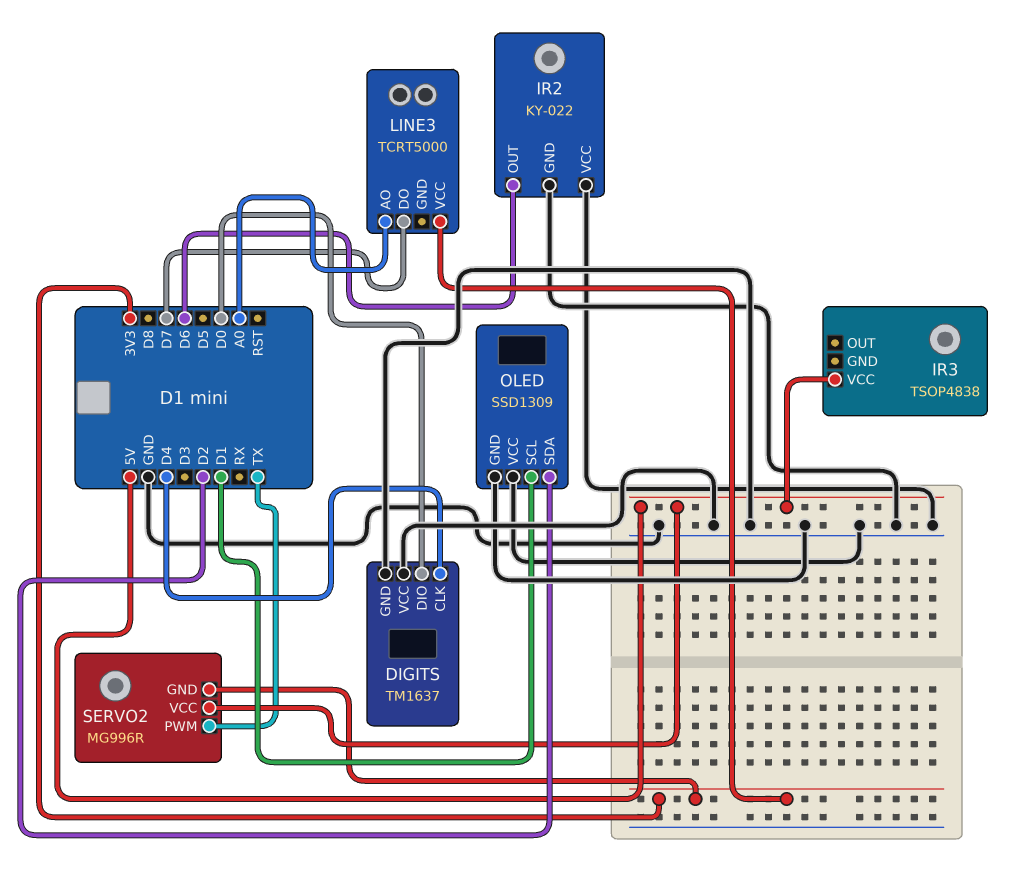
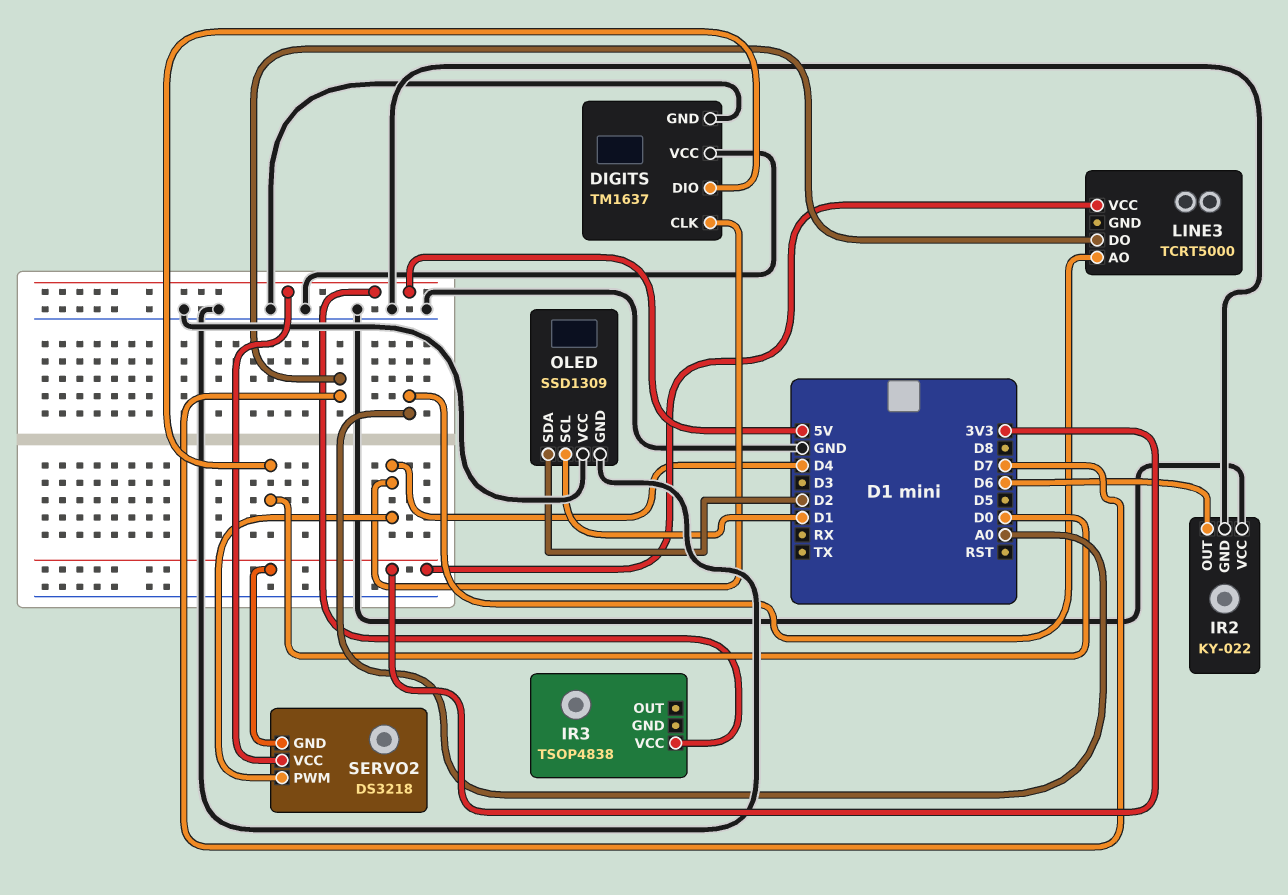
SERVO2: MG996R -> DS3218
SERVO2 pin PWM: TX -> D4

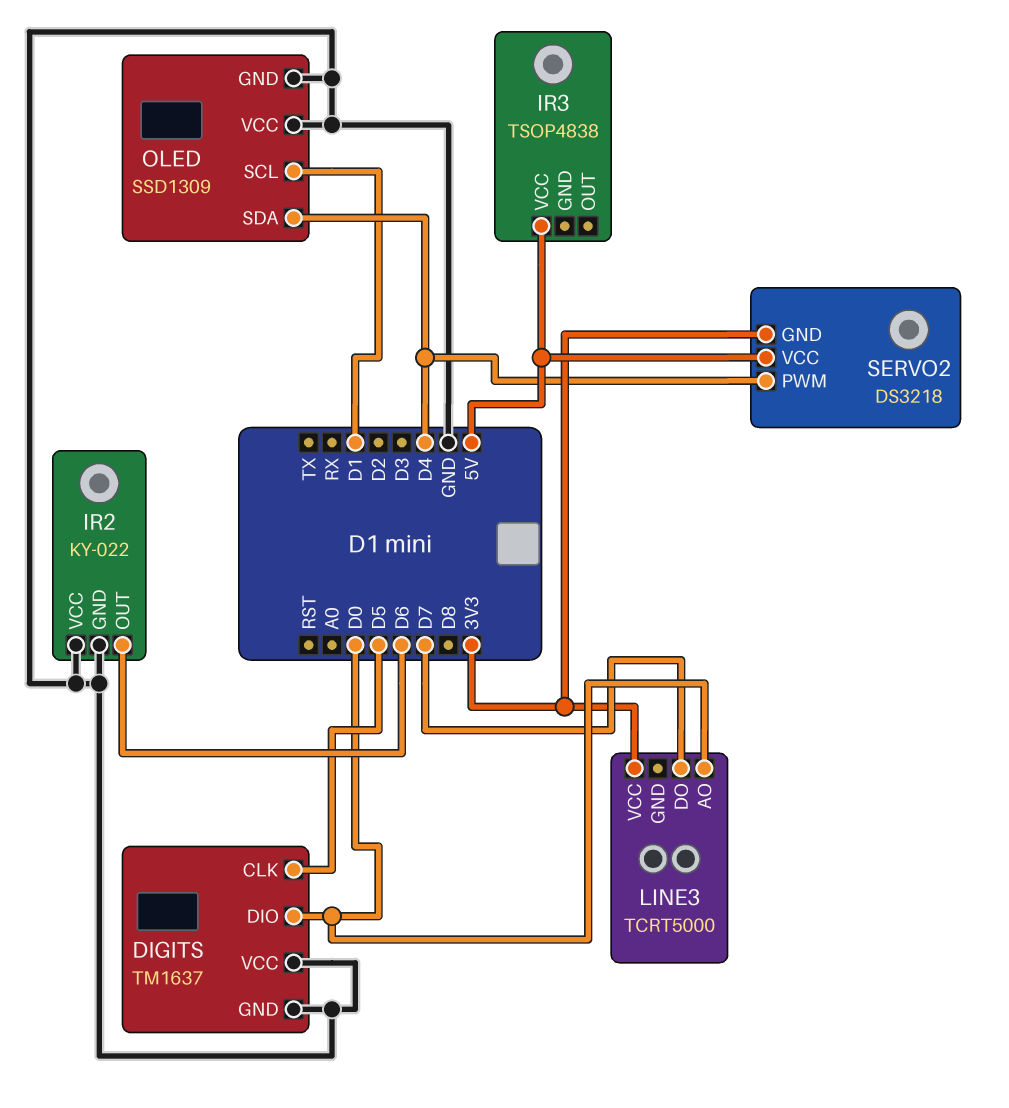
DIGITS pin CLK: D4 -> D5
LINE3 pin AO: A0 -> D0
OLED pin SDA: D2 -> D4

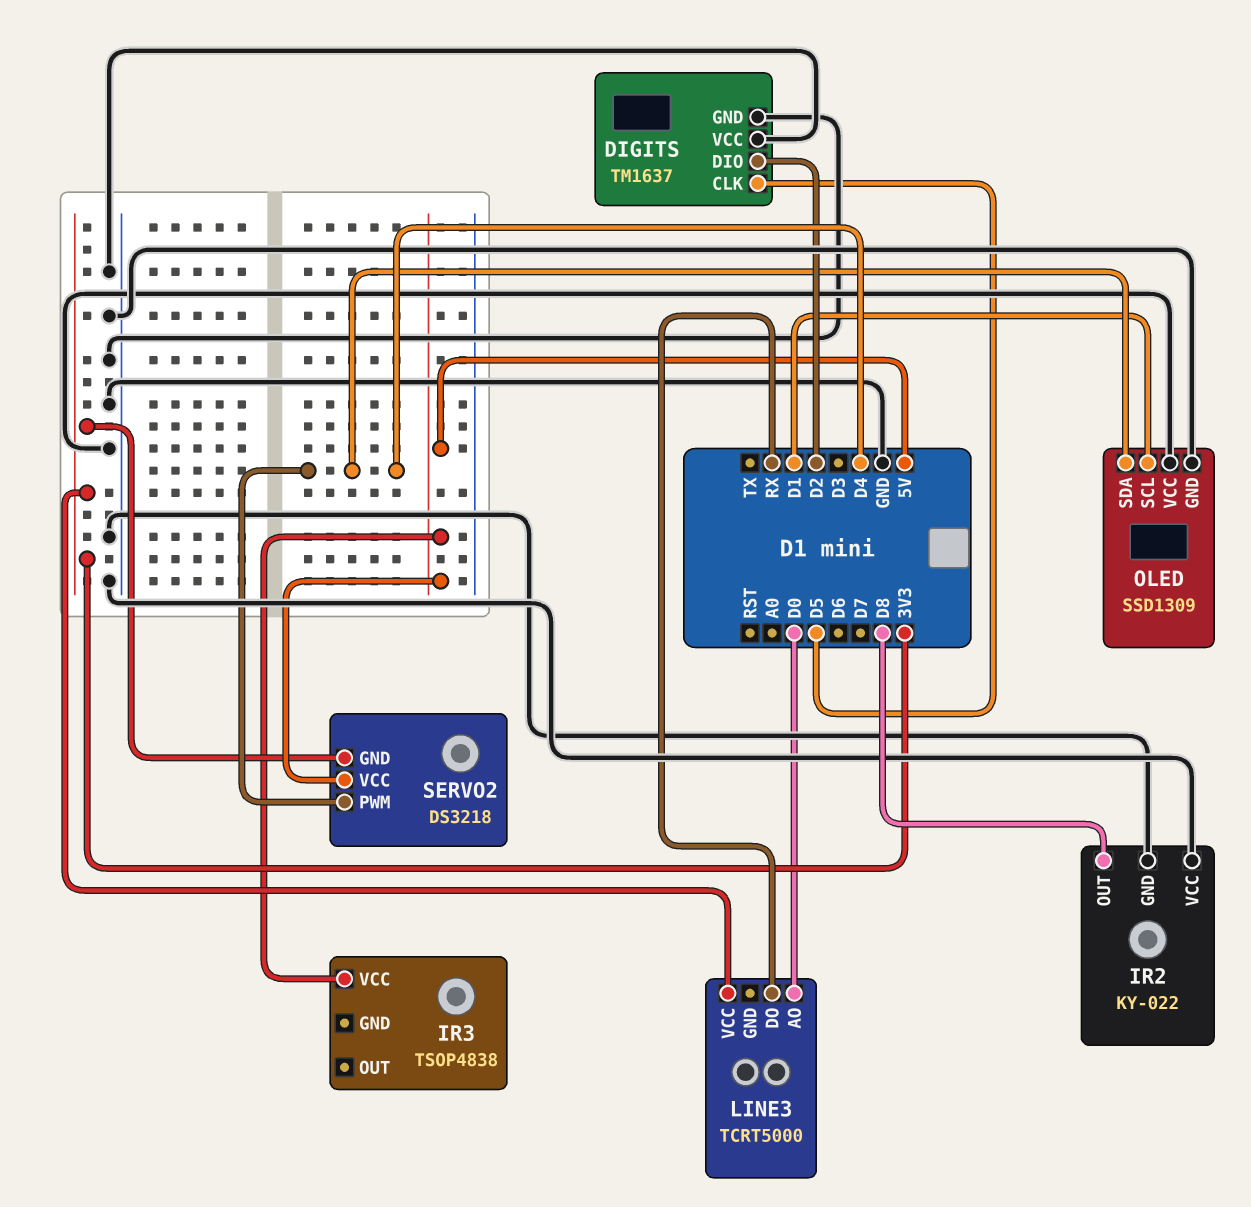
DIGITS pin DIO: D0 -> D2
IR2 pin OUT: D6 -> D8
LINE3 pin DO: D7 -> RX

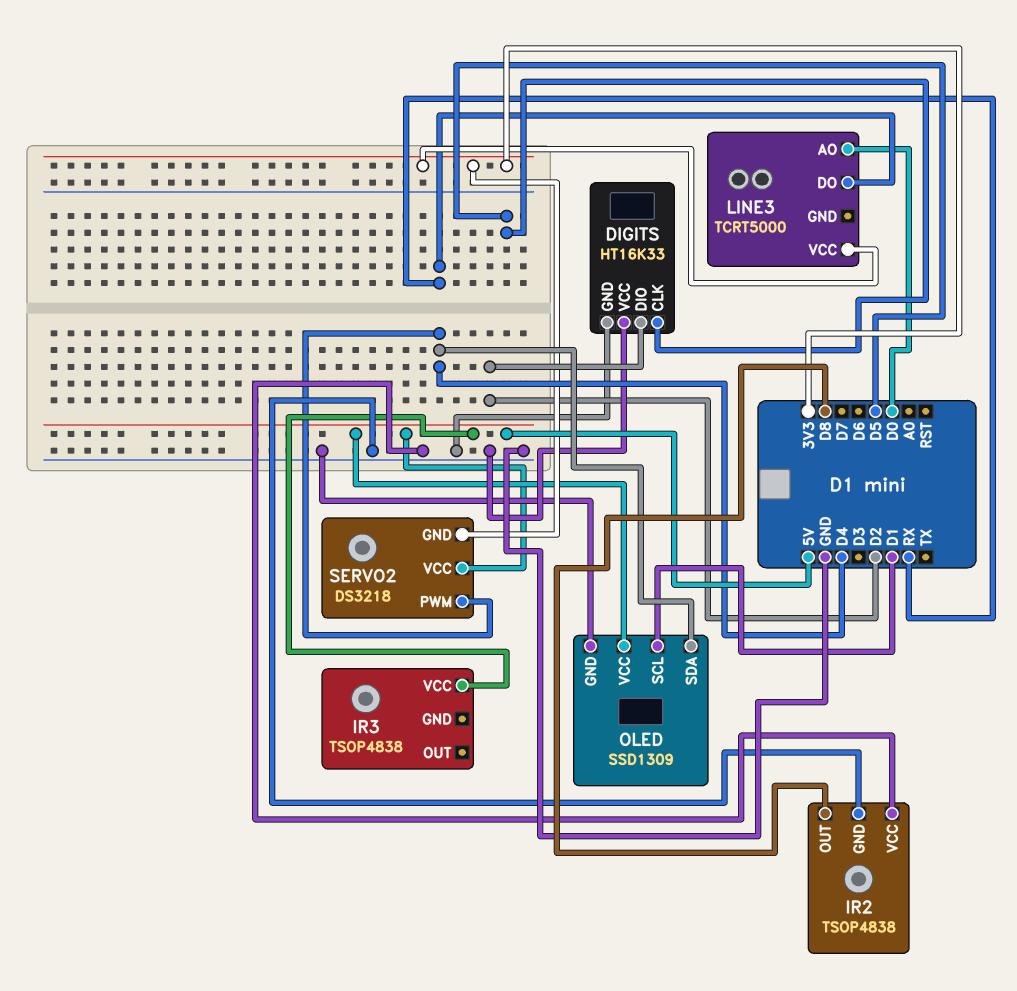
DIGITS: TM1637 -> HT16K33
IR2: KY-022 -> TSOP4838
OLED pin VCC: GND -> 5V

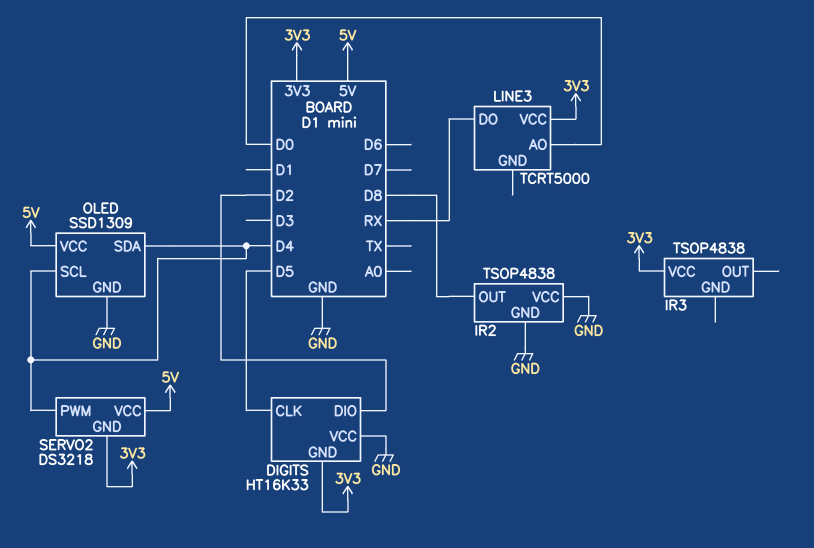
DIGITS pin GND: GND -> 3V3
IR3 pin VCC: 5V -> 3V3
OLED pin SCL: D1 -> D4

